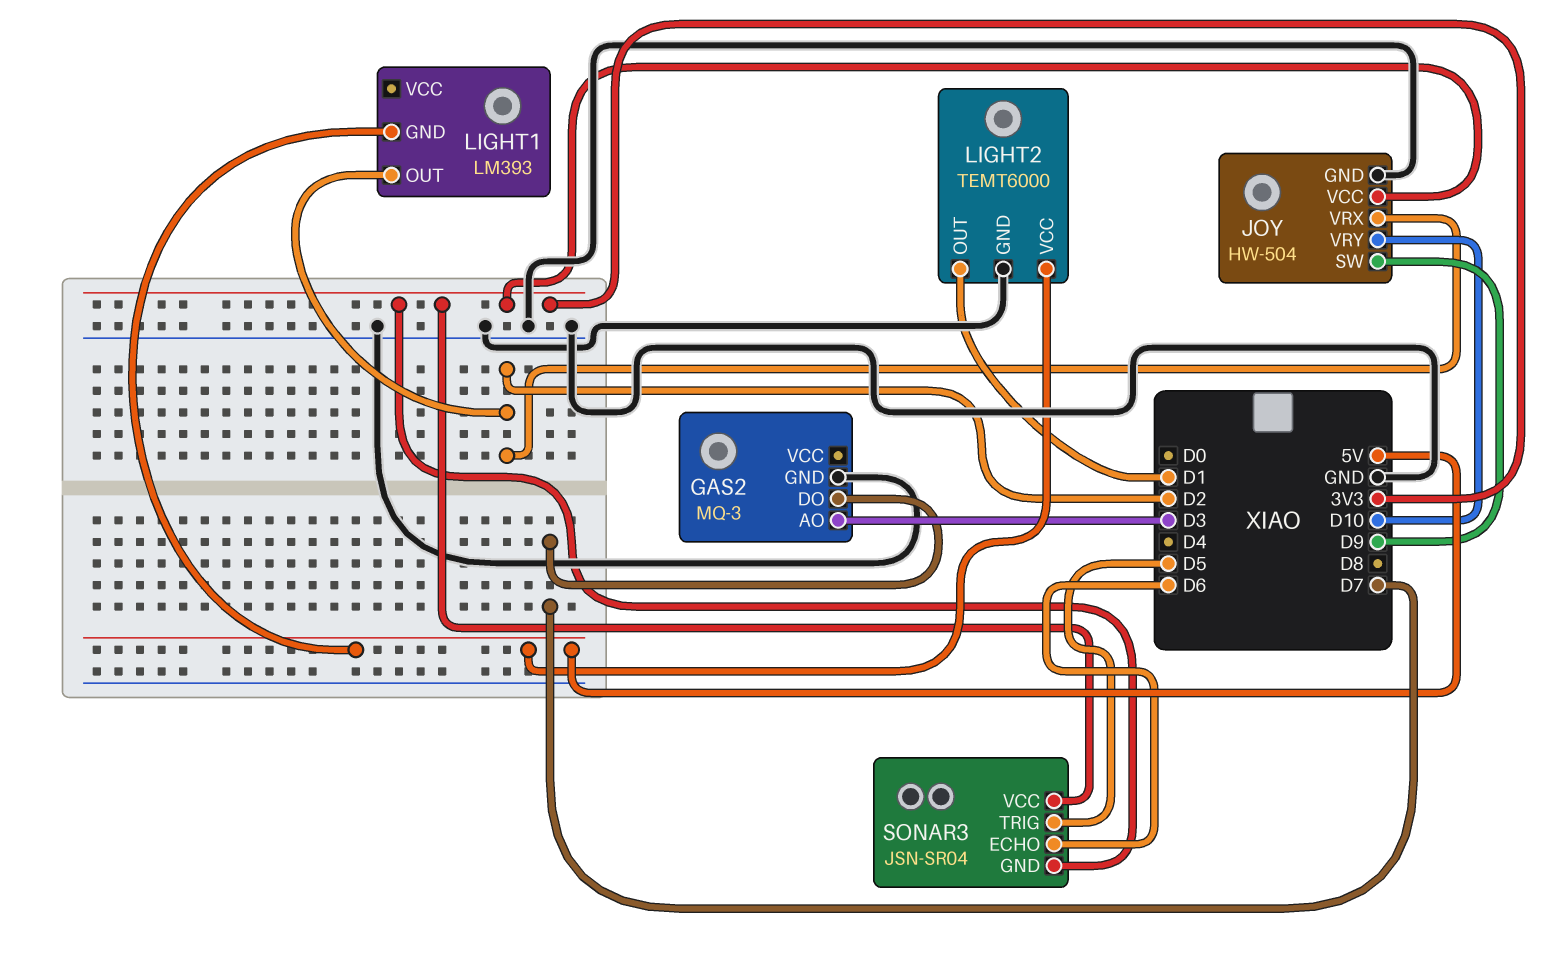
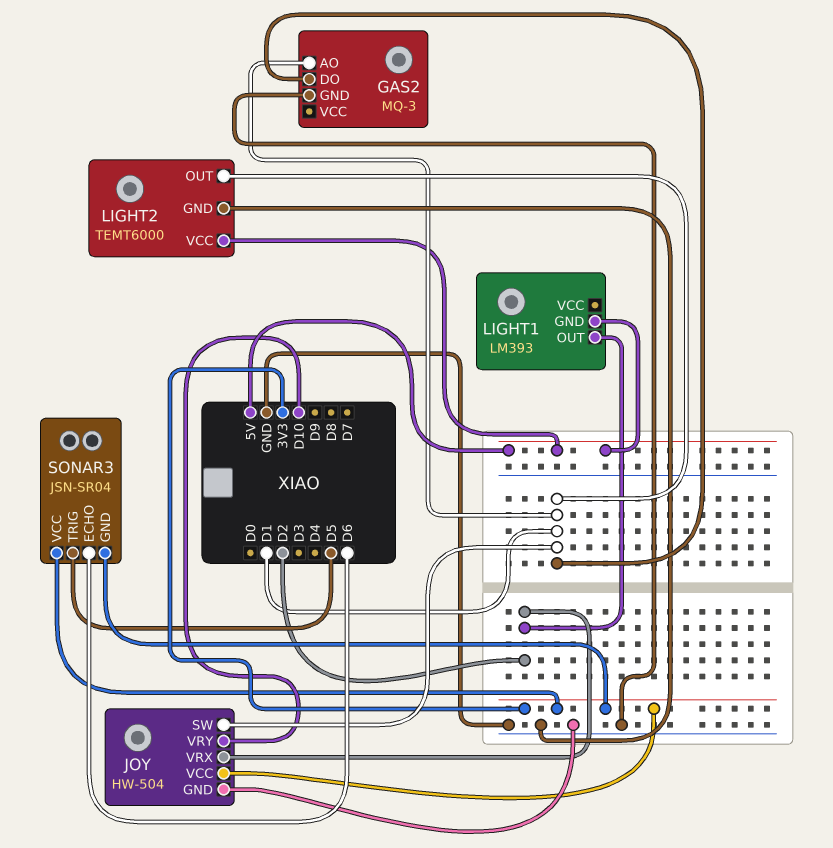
GAS2 pin AO: D3 -> D1
GAS2 pin DO: D7 -> D1
JOY pin SW: D9 -> D1

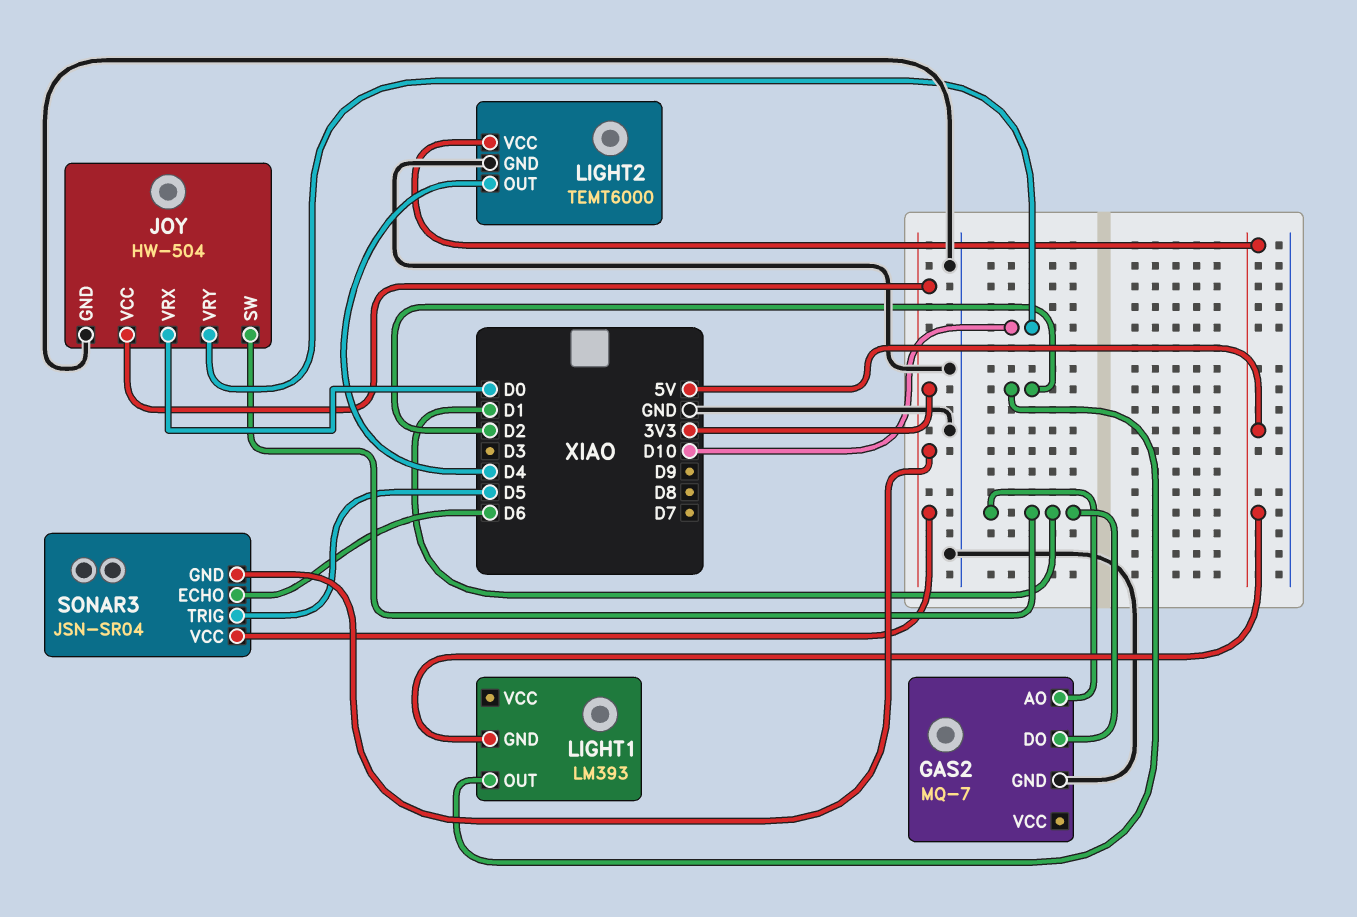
GAS2: MQ-3 -> MQ-7
JOY pin VRX: D2 -> D0
LIGHT2 pin OUT: D1 -> D4

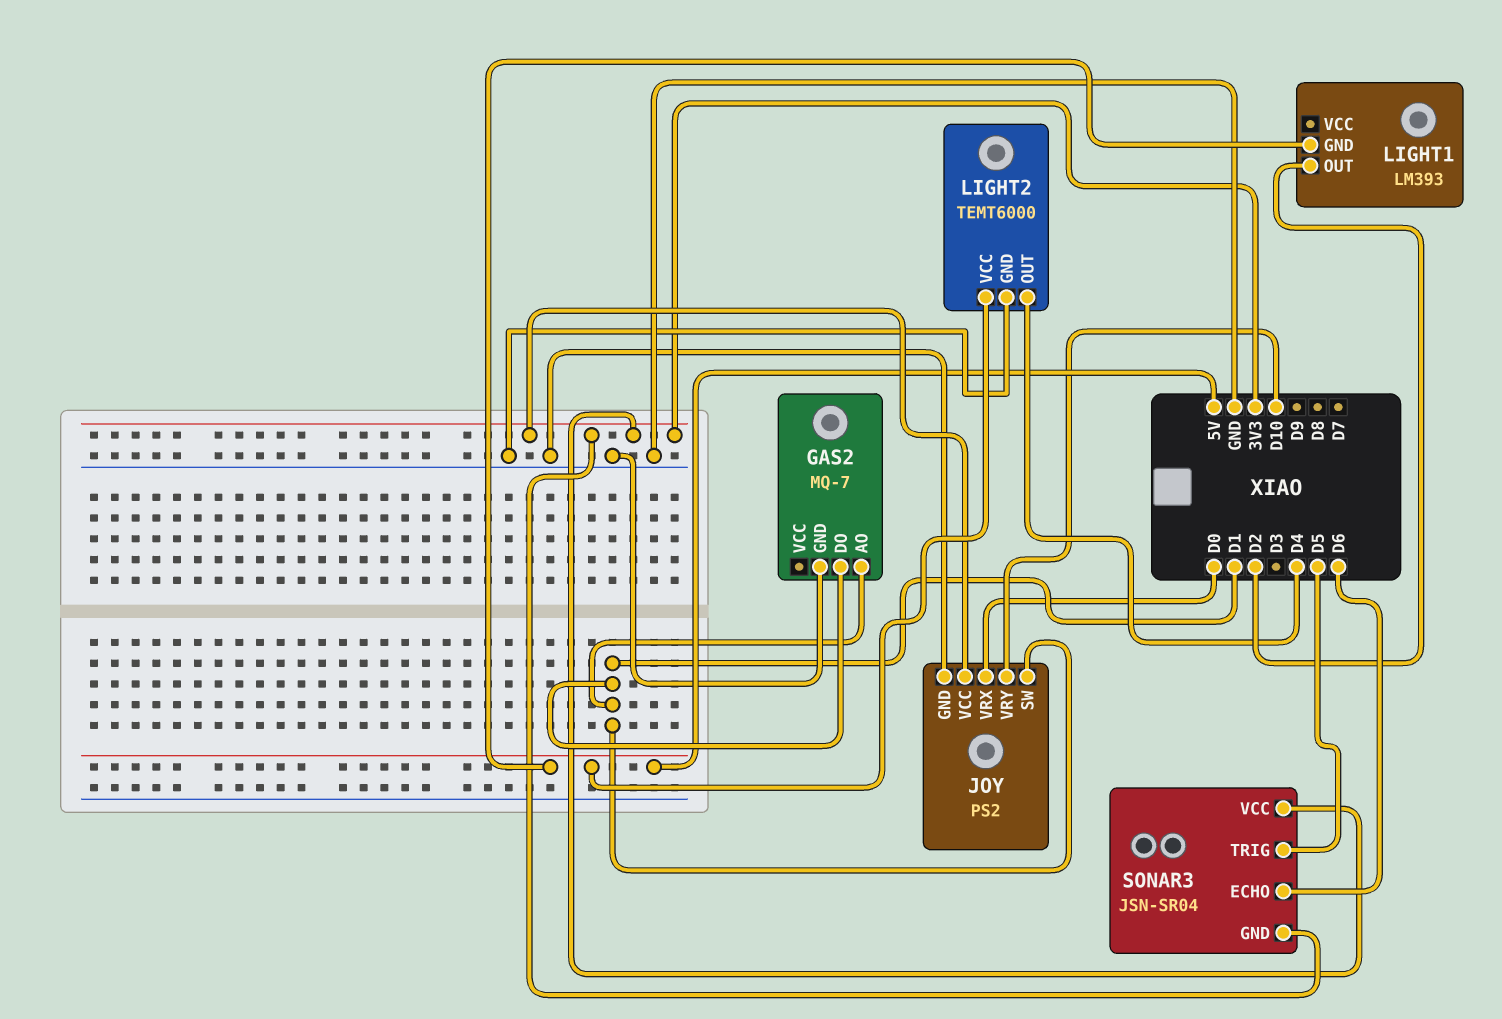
JOY: HW-504 -> PS2

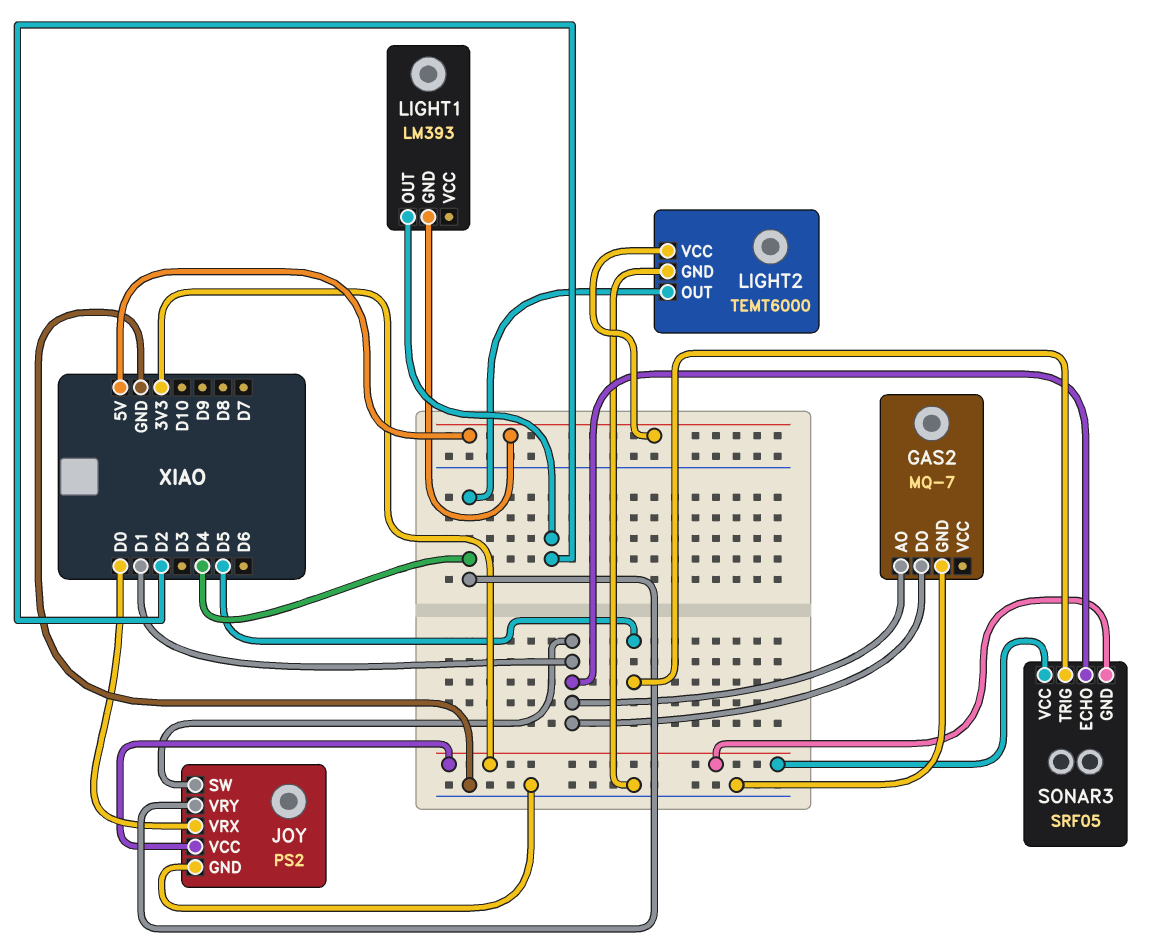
JOY pin VRY: D10 -> D4
SONAR3: JSN-SR04 -> SRF05
SONAR3 pin ECHO: D6 -> D1

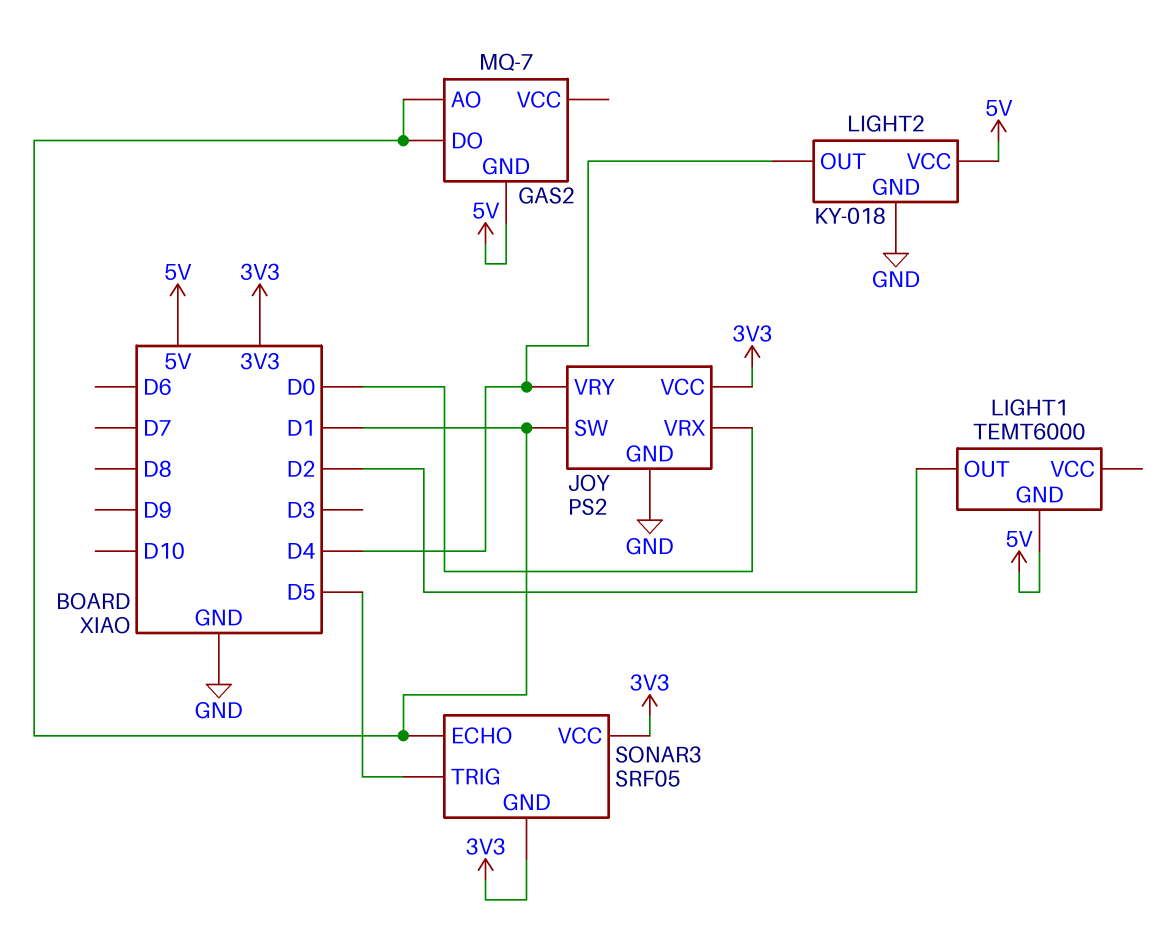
GAS2 pin GND: GND -> 5V
LIGHT1: LM393 -> TEMT6000
LIGHT2: TEMT6000 -> KY-018

